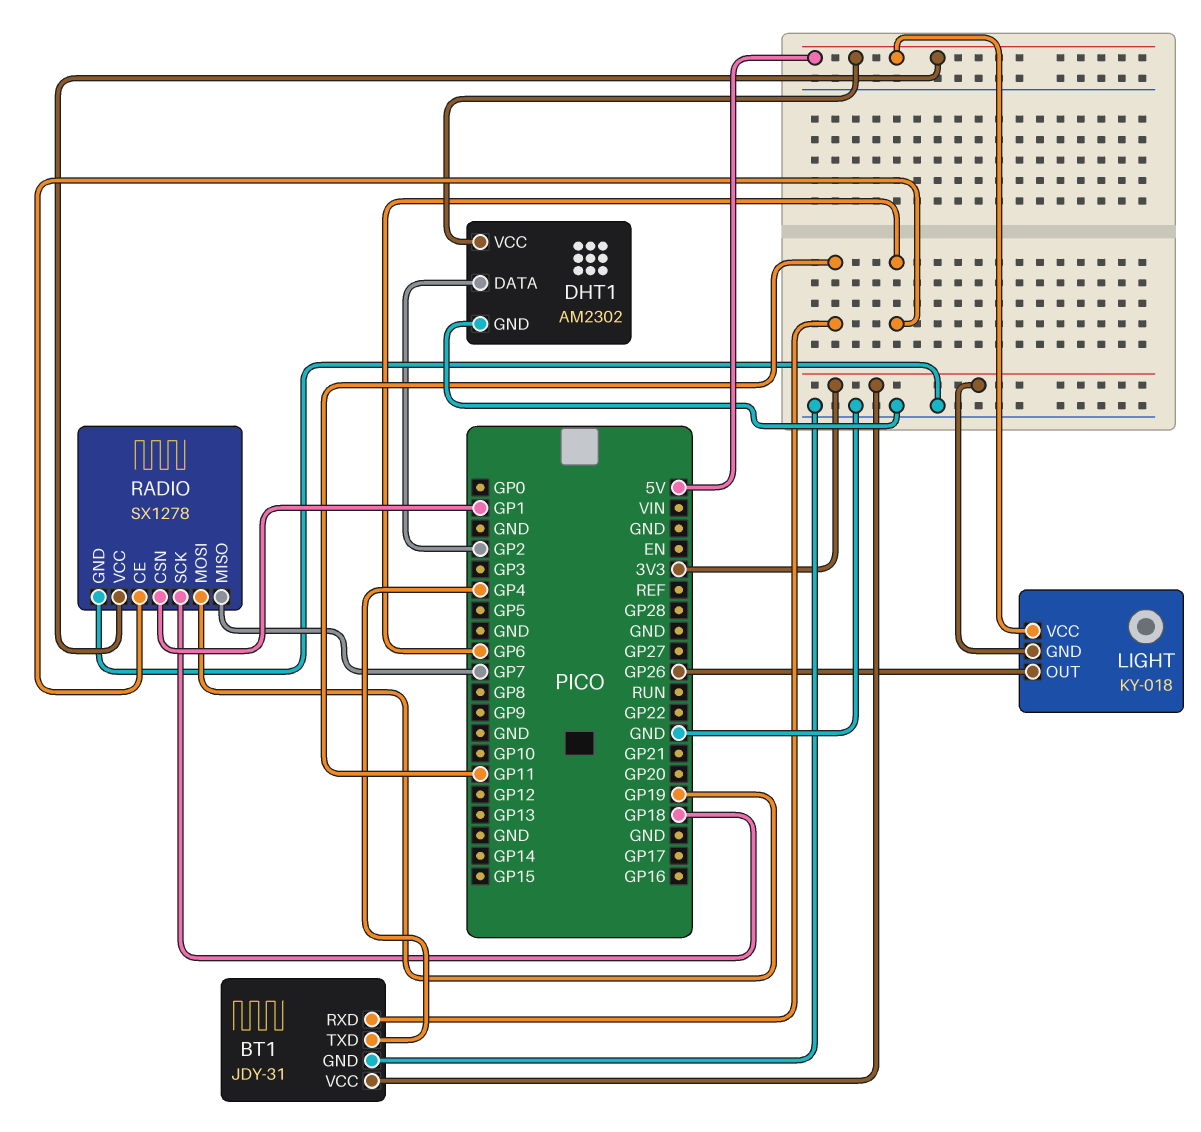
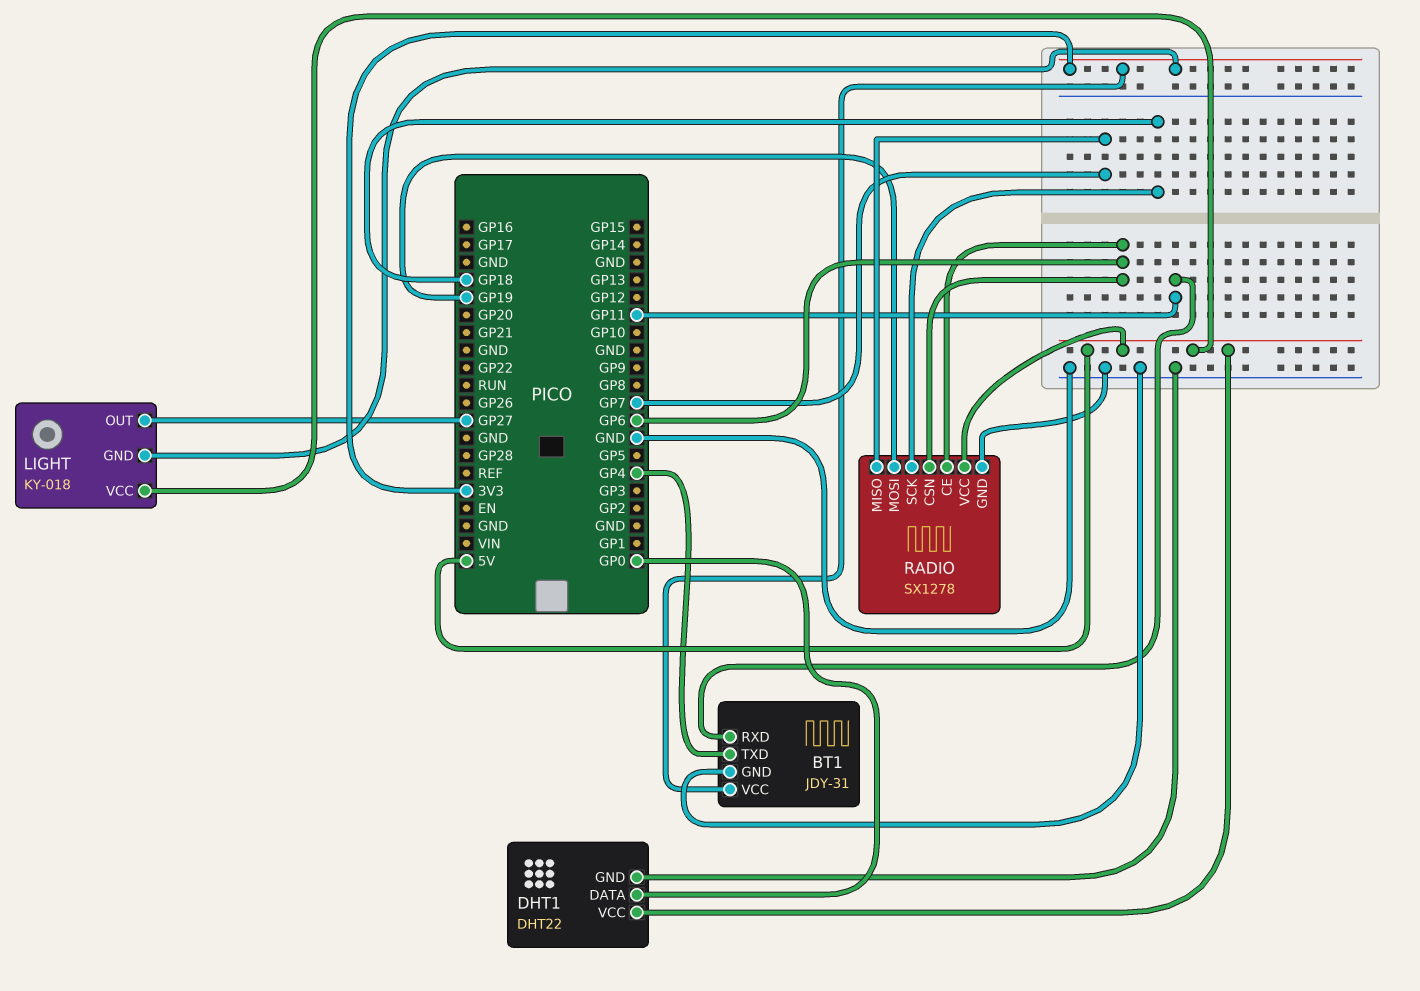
DHT1: AM2302 -> DHT22
DHT1 pin DATA: GP2 -> GP0
LIGHT pin OUT: GP26 -> GP27
RADIO pin CSN: GP1 -> GP6

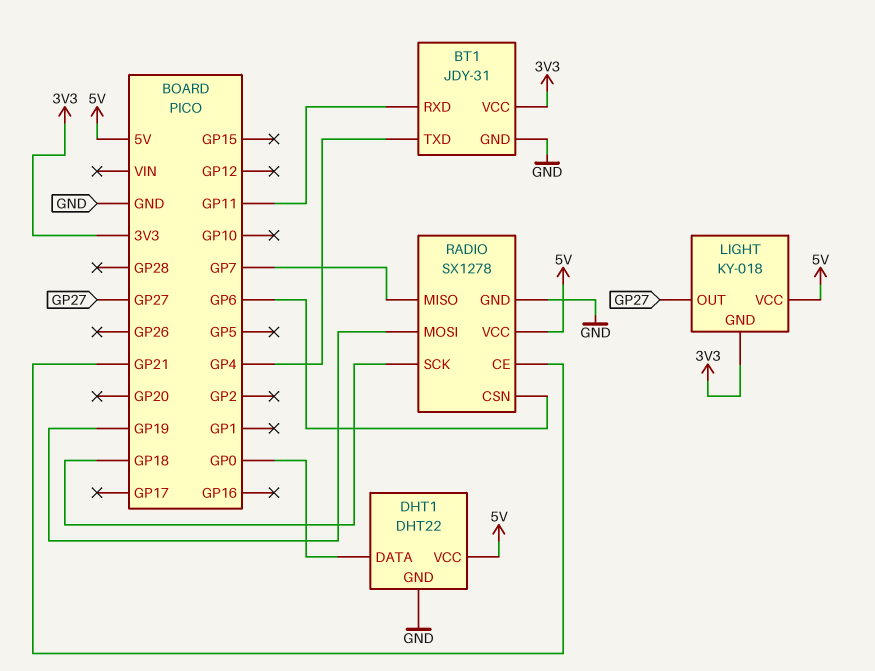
RADIO pin CE: GP6 -> GP21

